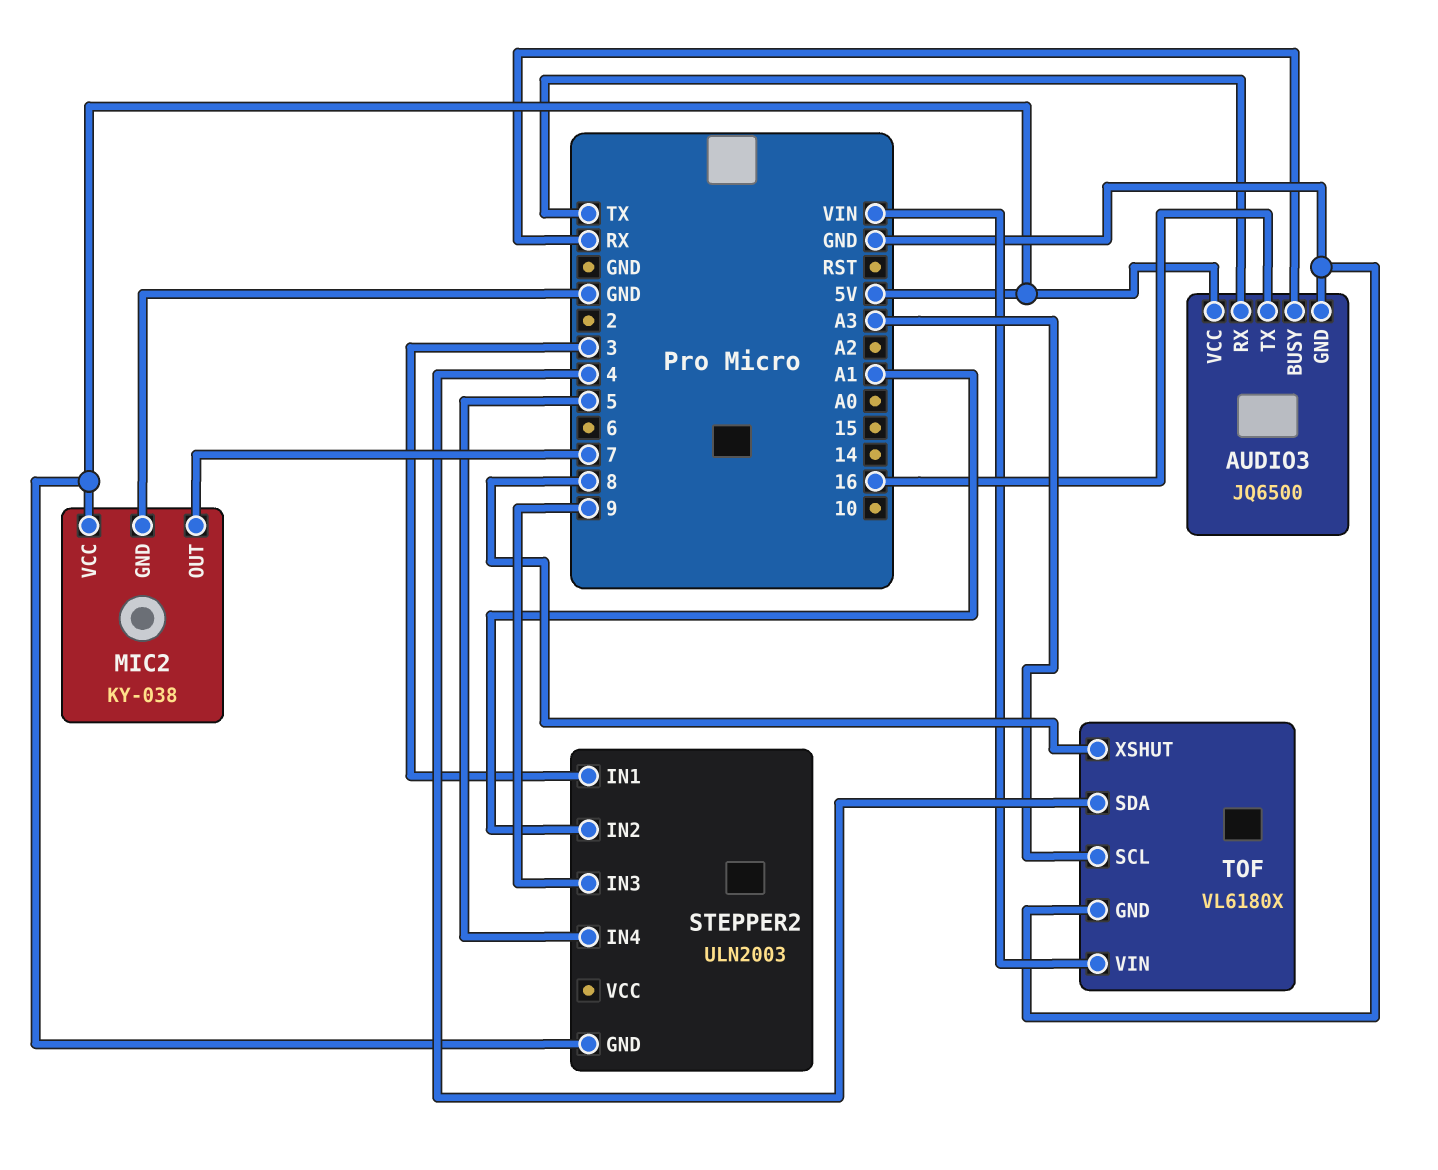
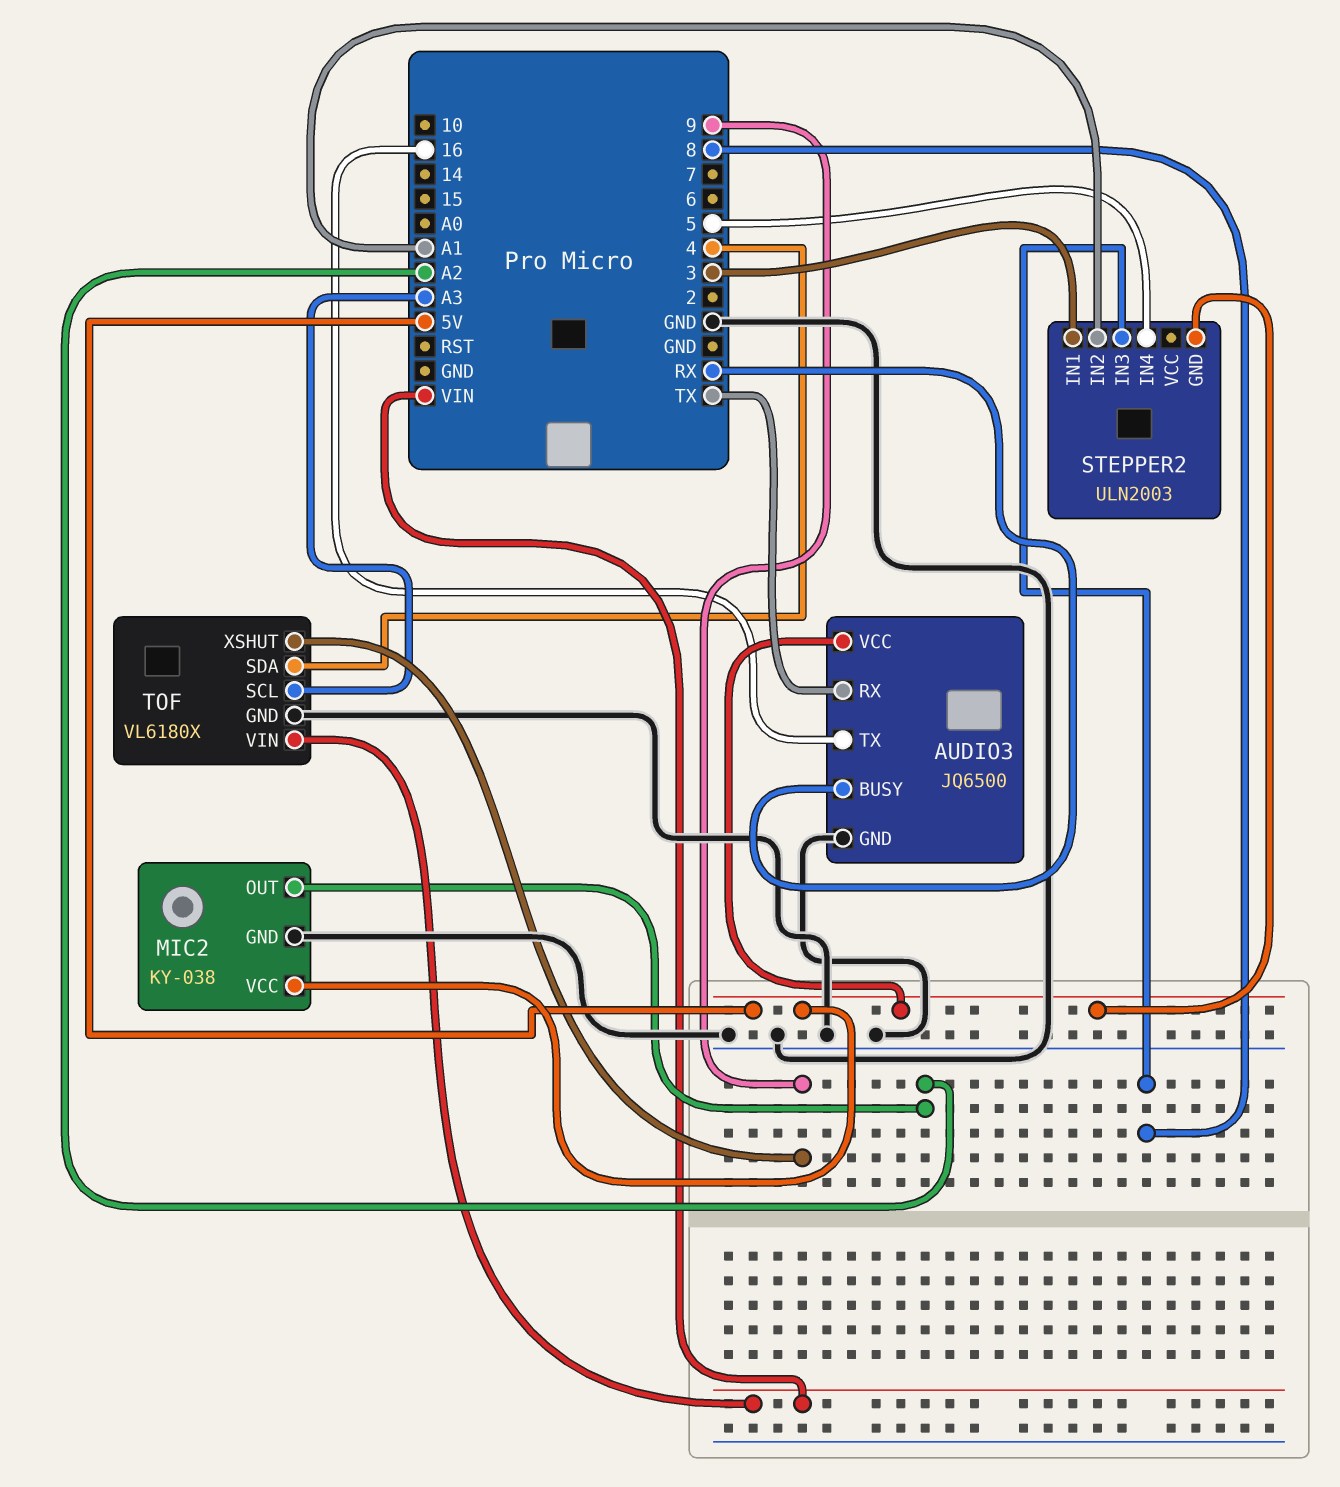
MIC2 pin OUT: 7 -> A2
STEPPER2 pin IN3: 9 -> 8
TOF pin XSHUT: 8 -> 9

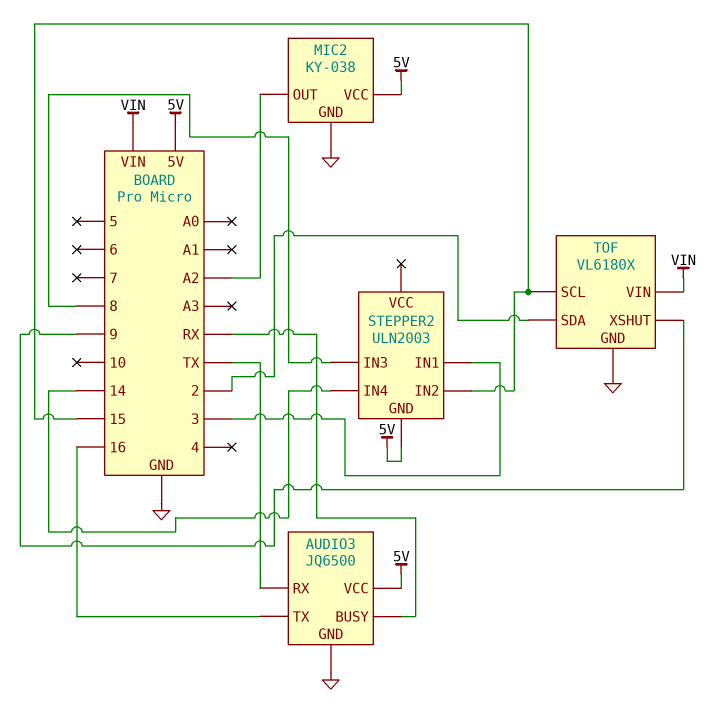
STEPPER2 pin IN2: A1 -> 15
STEPPER2 pin IN4: 5 -> 14
TOF pin SCL: A3 -> 15
TOF pin SDA: 4 -> 2

